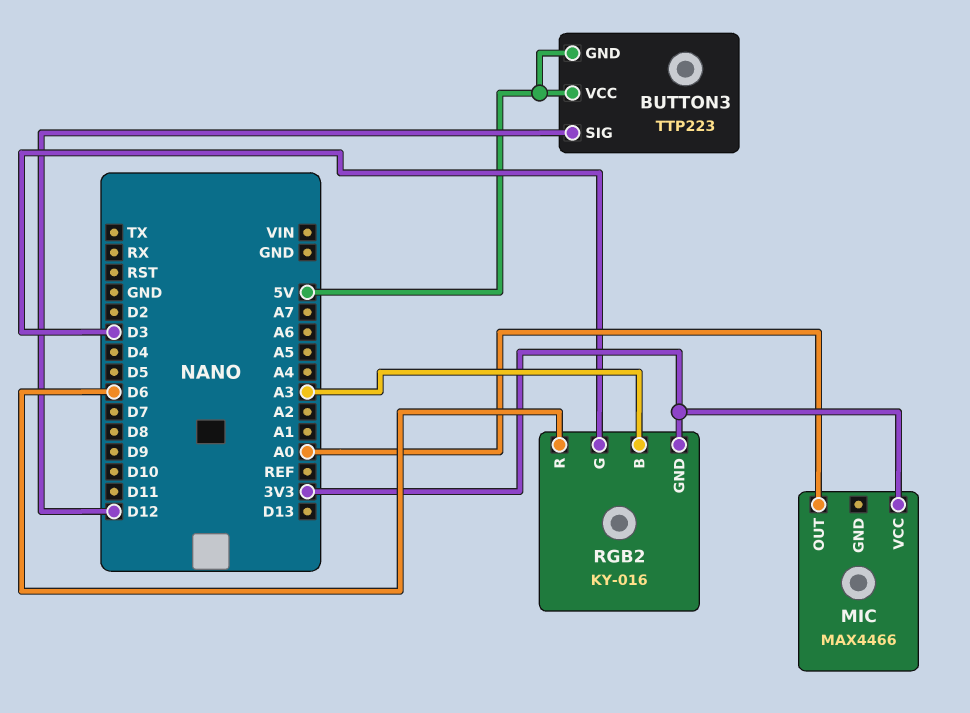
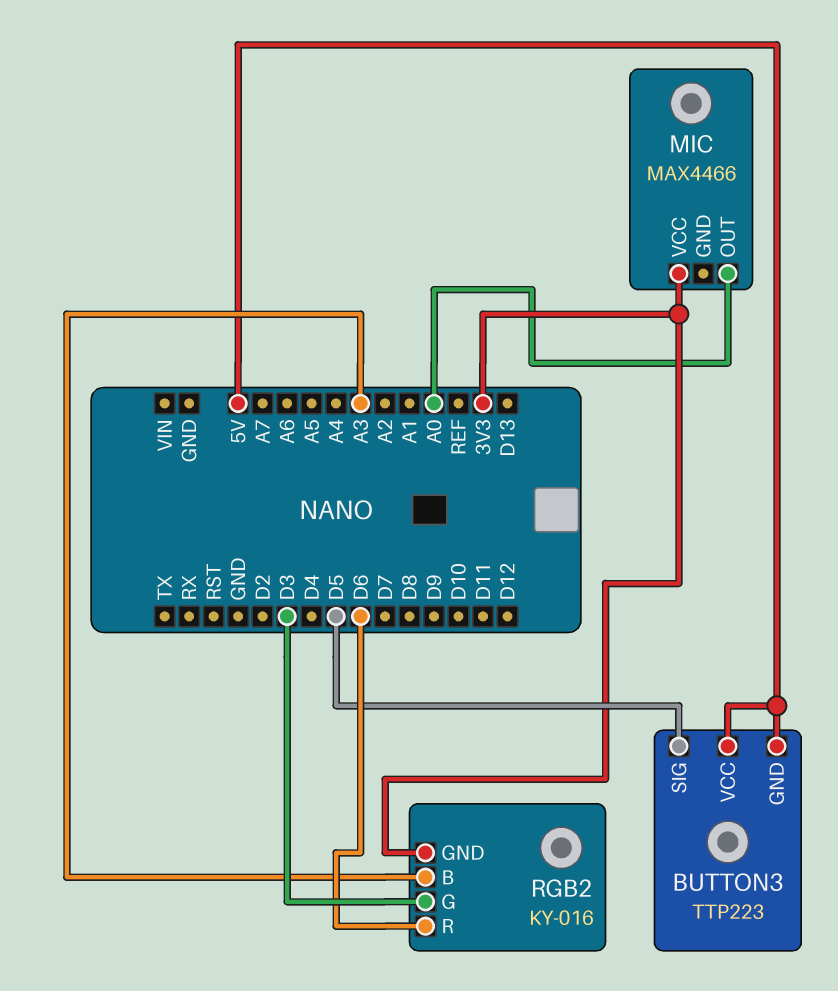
BUTTON3 pin SIG: D12 -> D5

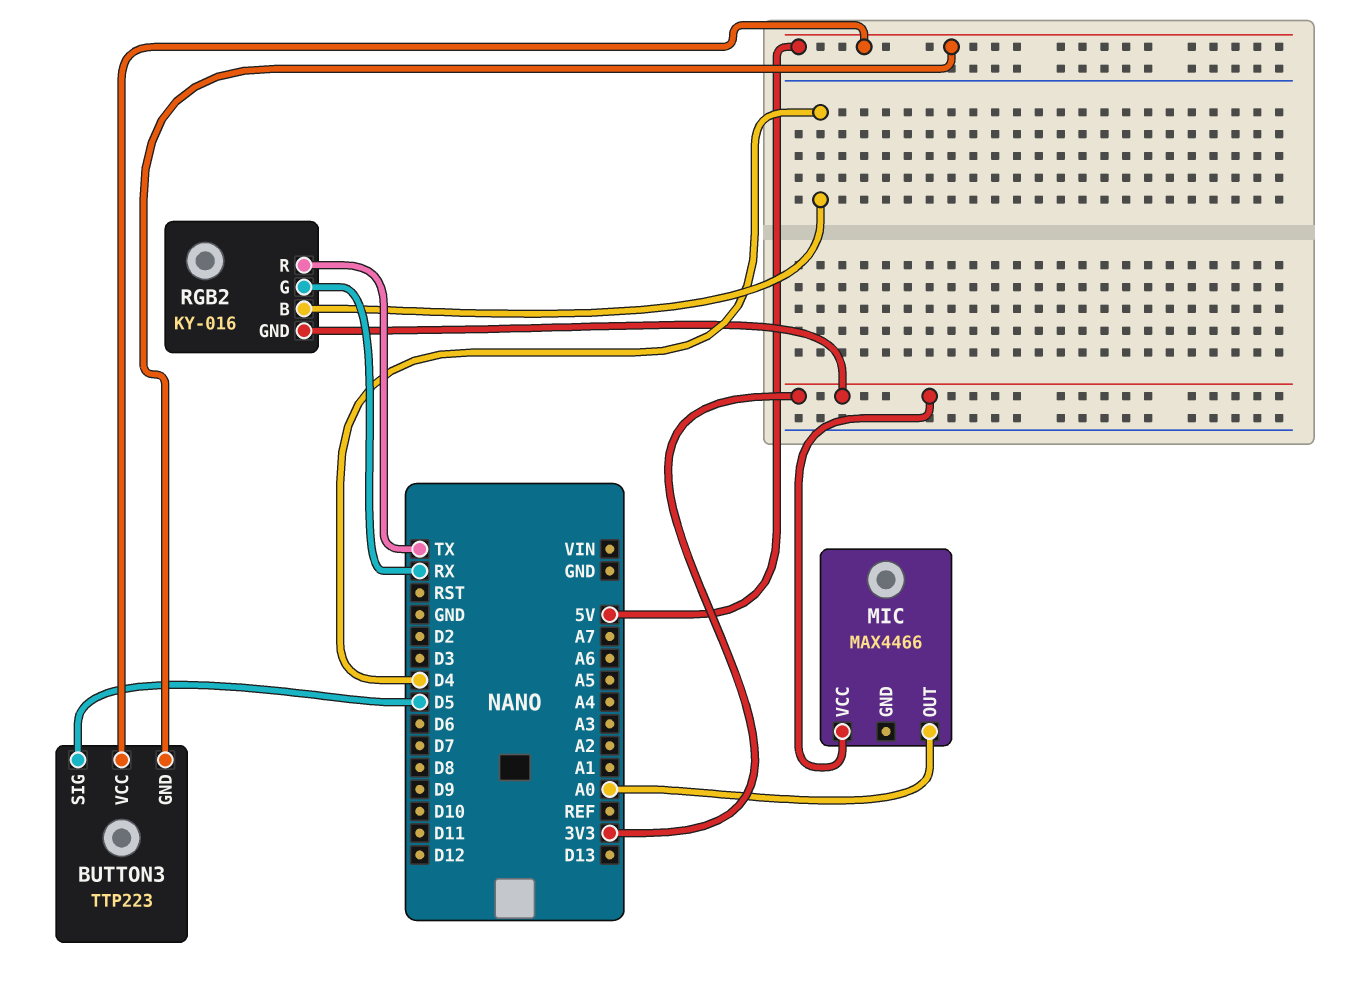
RGB2 pin B: A3 -> D4
RGB2 pin G: D3 -> RX
RGB2 pin R: D6 -> TX

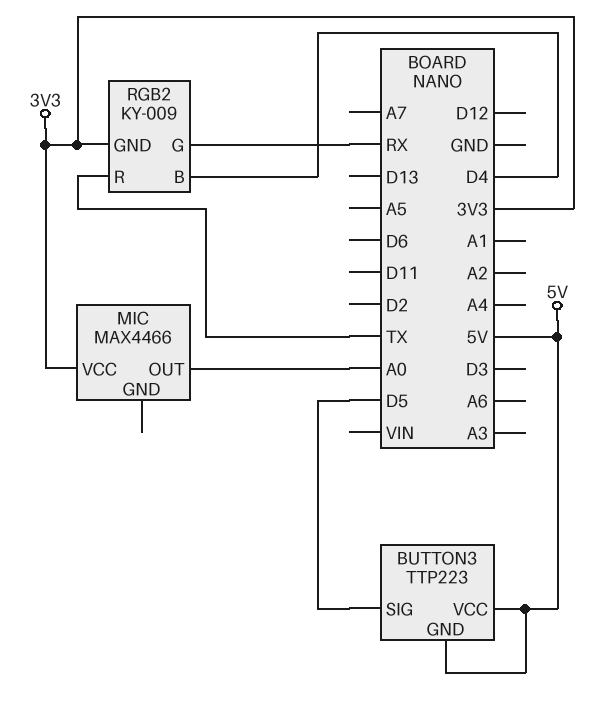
RGB2: KY-016 -> KY-009

